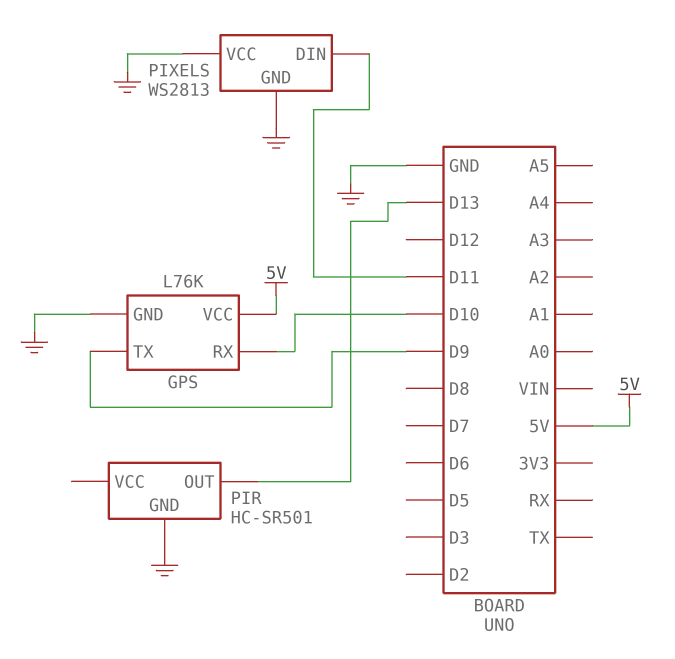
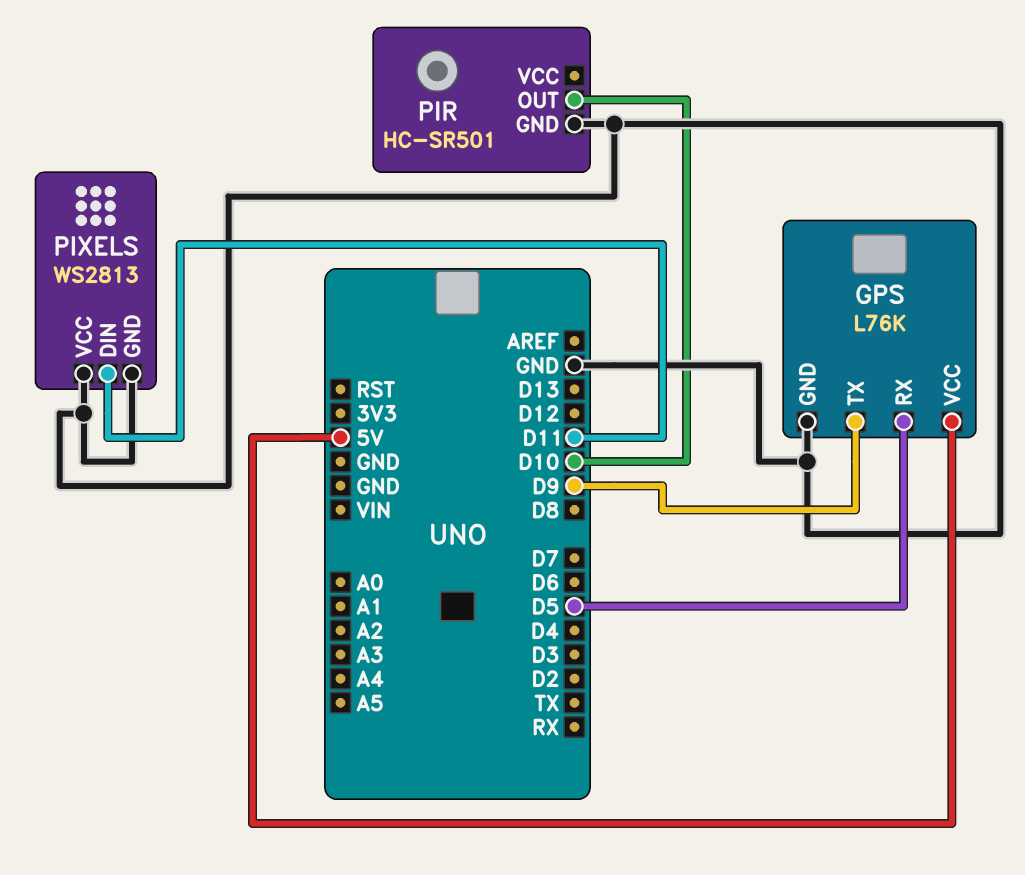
GPS pin RX: D10 -> D5
PIR pin OUT: D13 -> D10

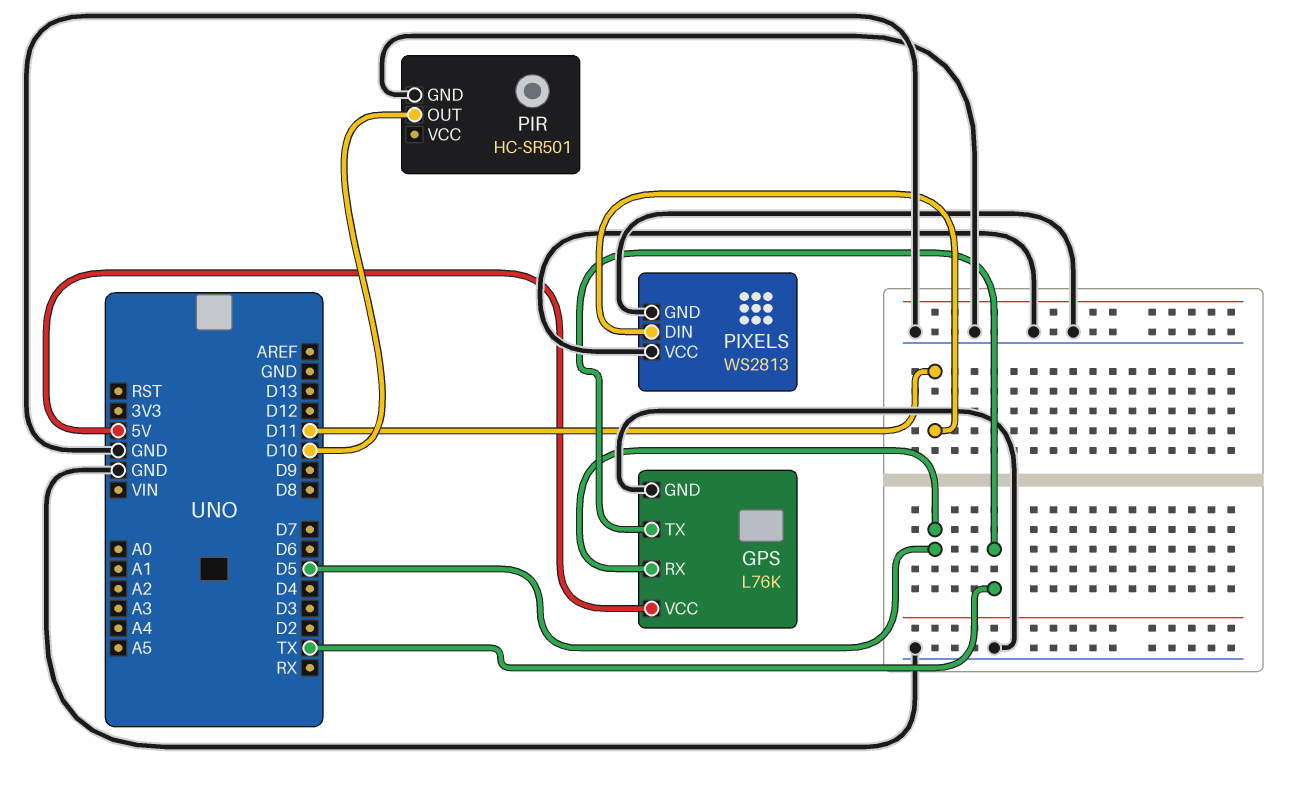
GPS pin TX: D9 -> TX

